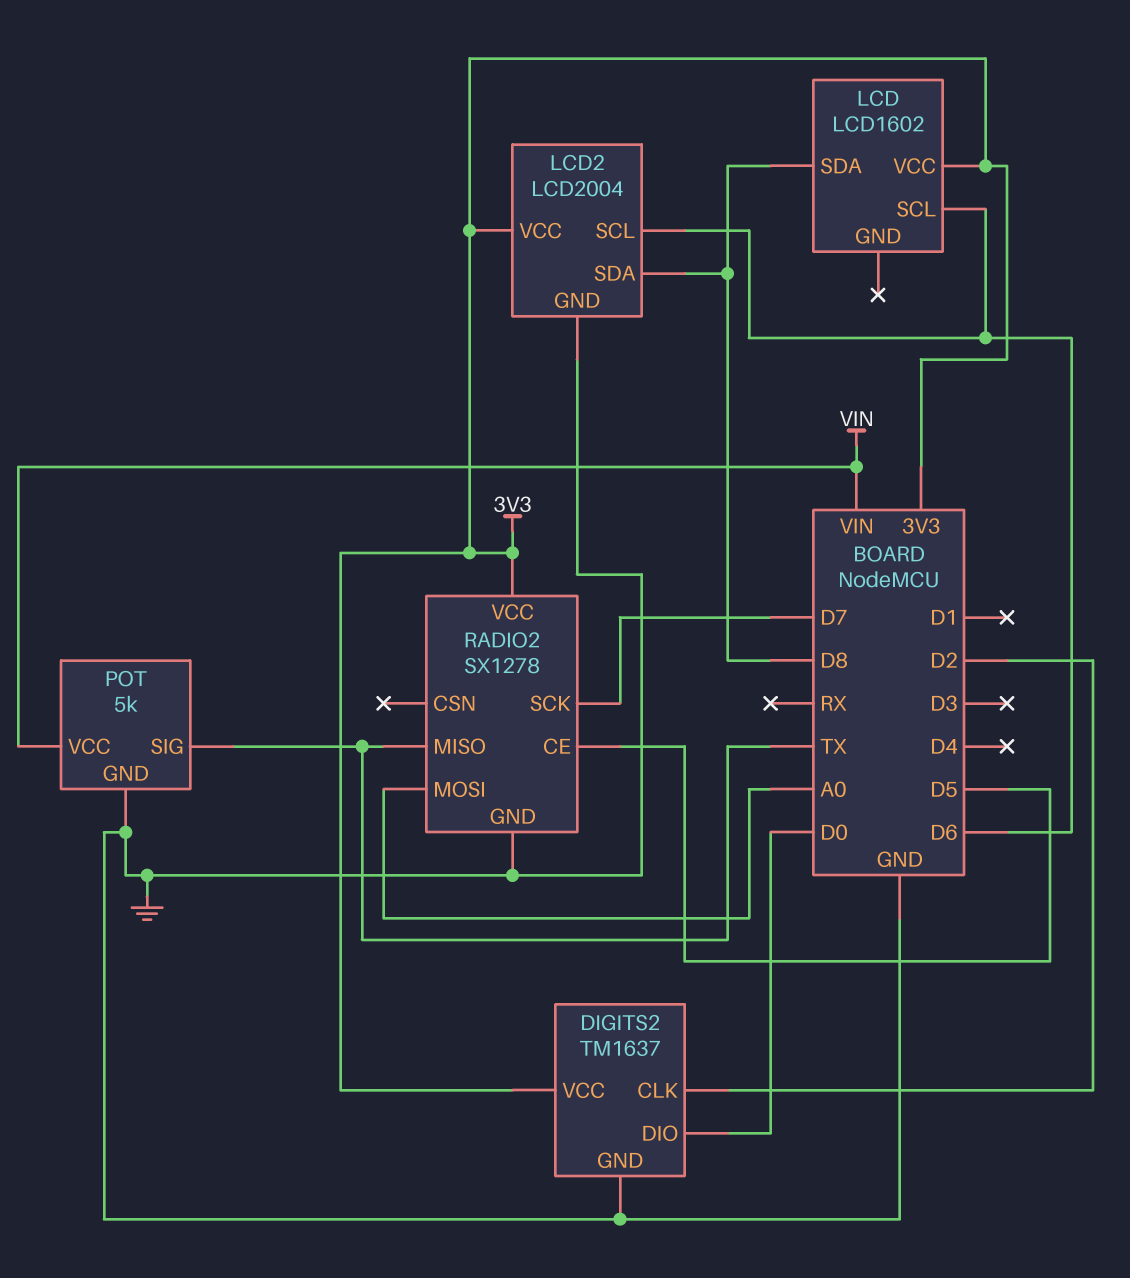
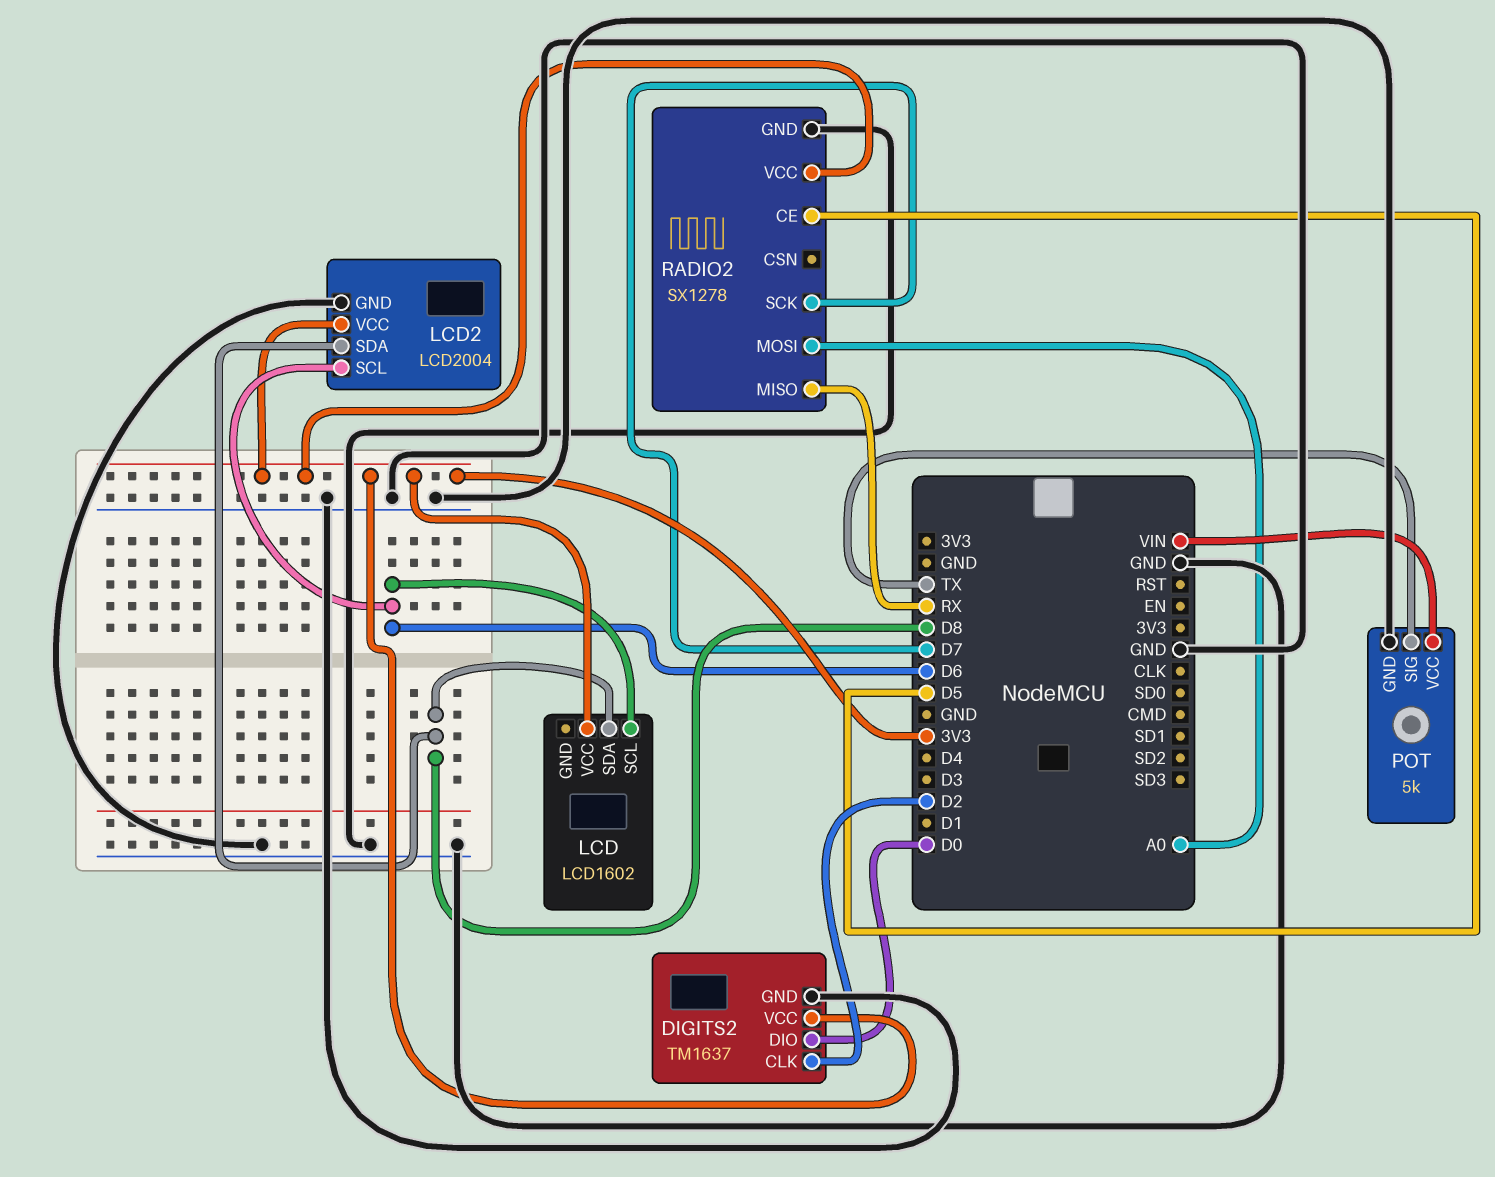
RADIO2 pin MISO: TX -> RX

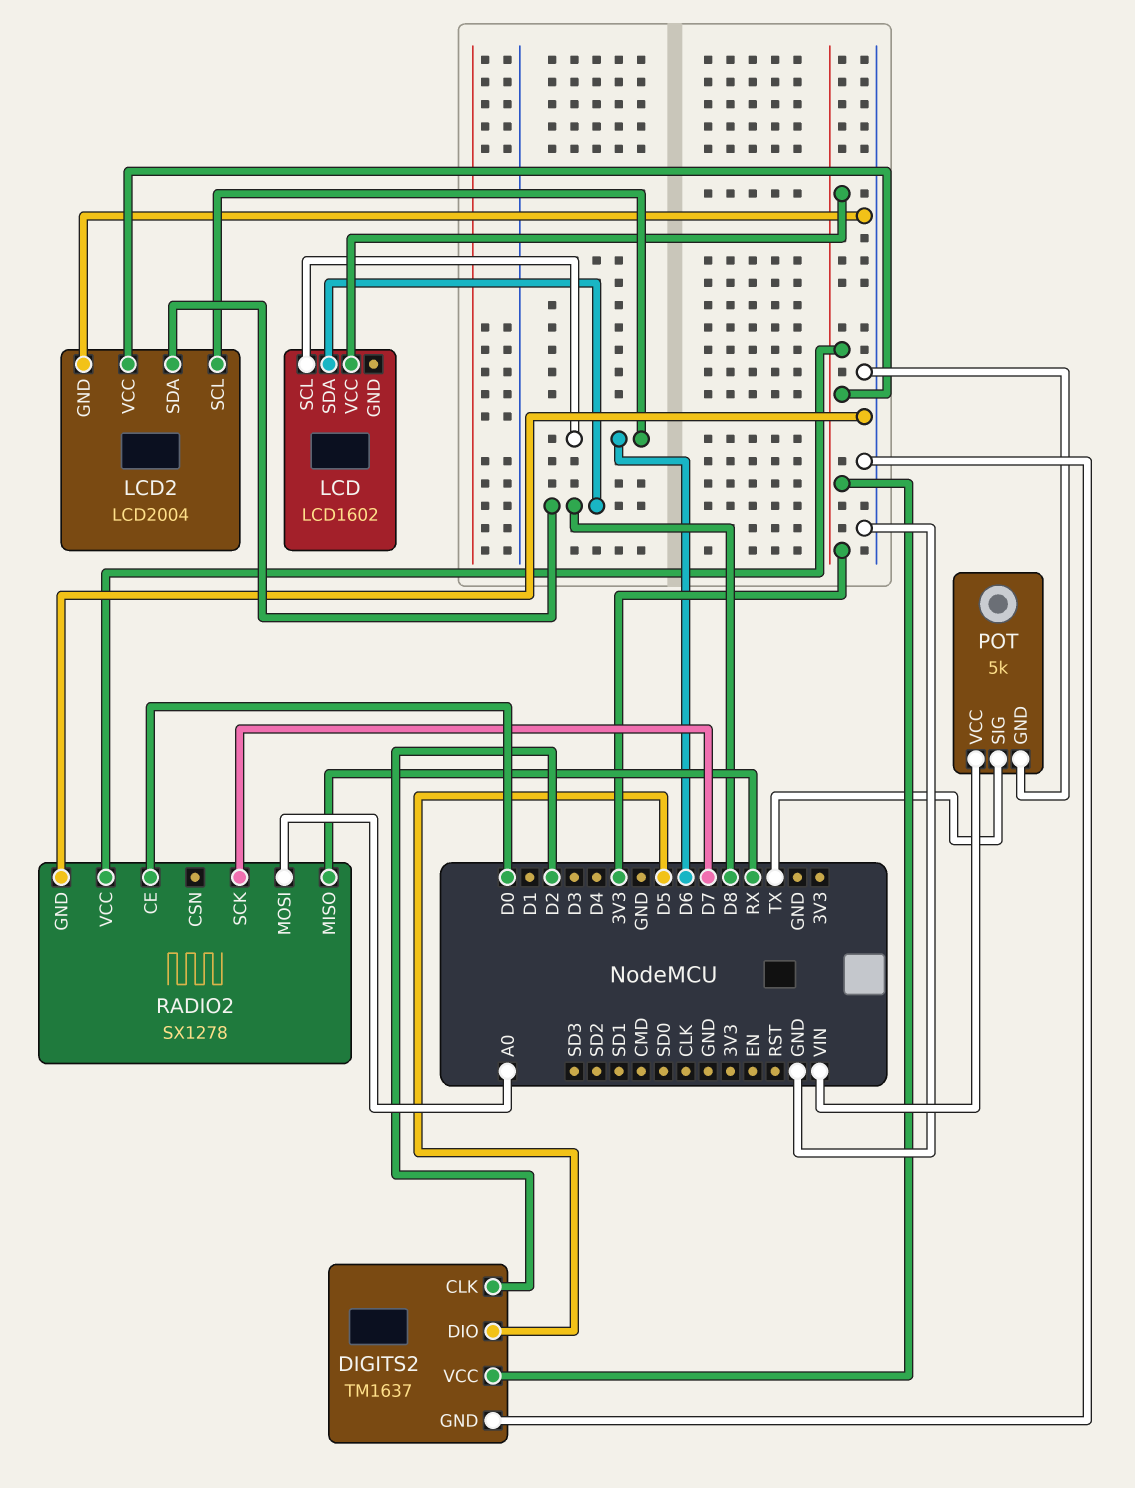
DIGITS2 pin DIO: D0 -> D5
RADIO2 pin CE: D5 -> D0

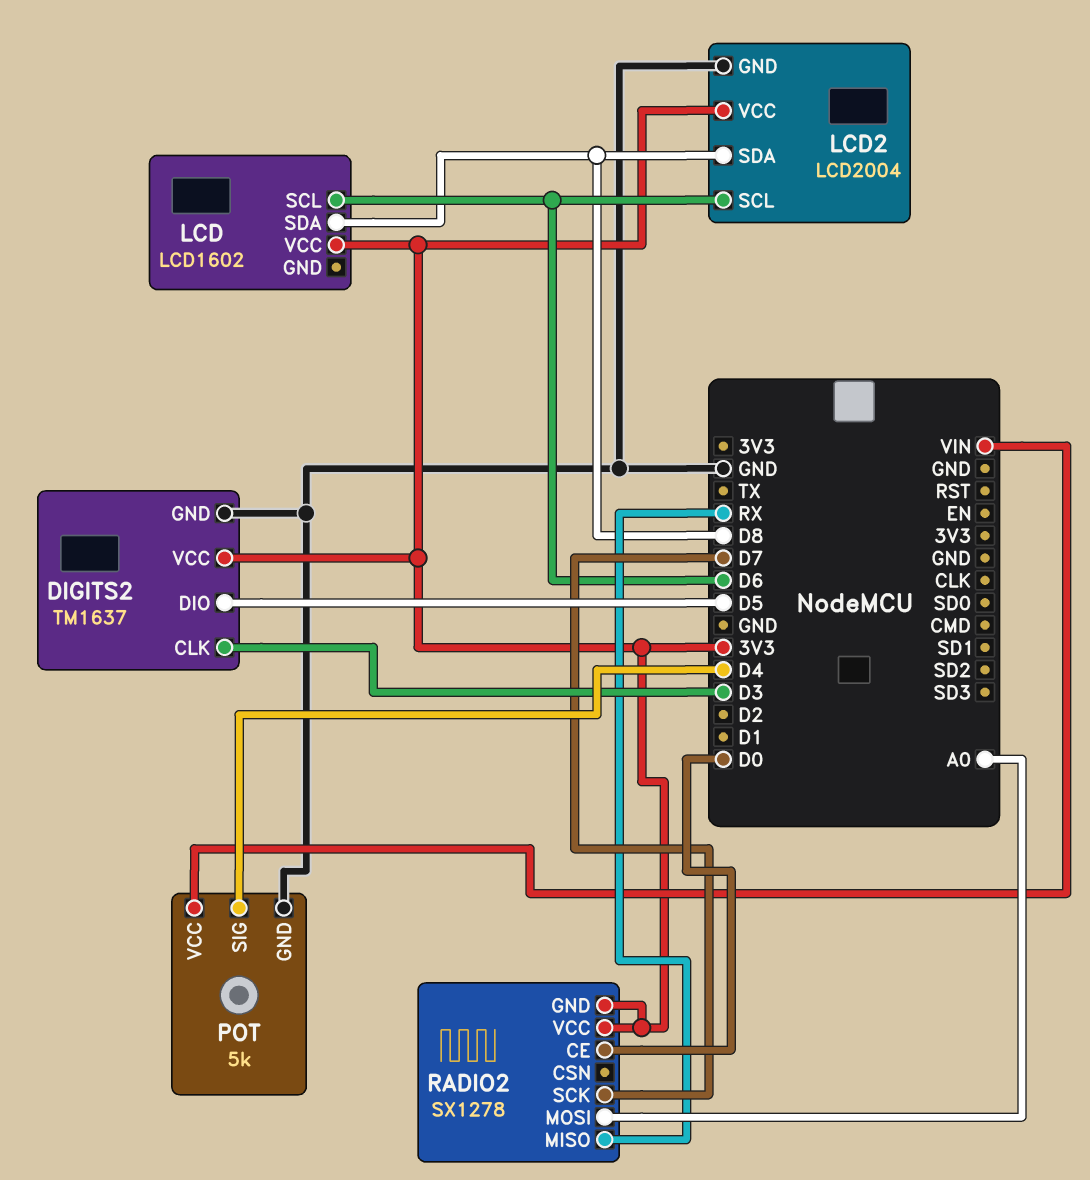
DIGITS2 pin CLK: D2 -> D3
POT pin SIG: TX -> D4
RADIO2 pin GND: GND -> 3V3

